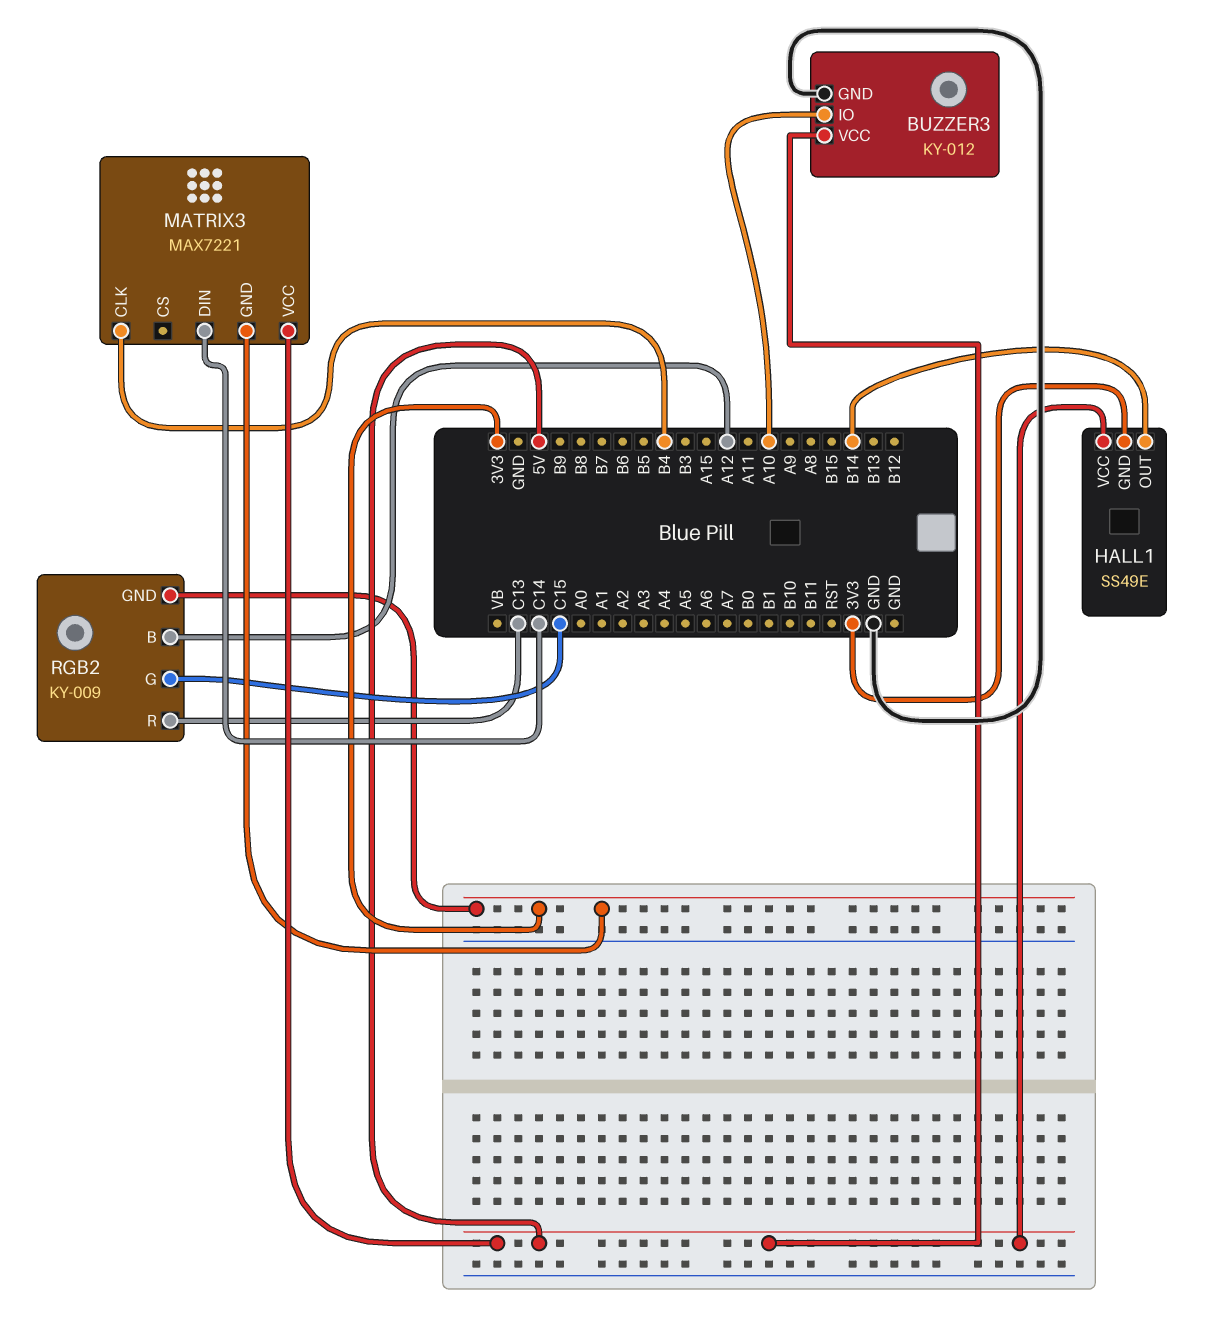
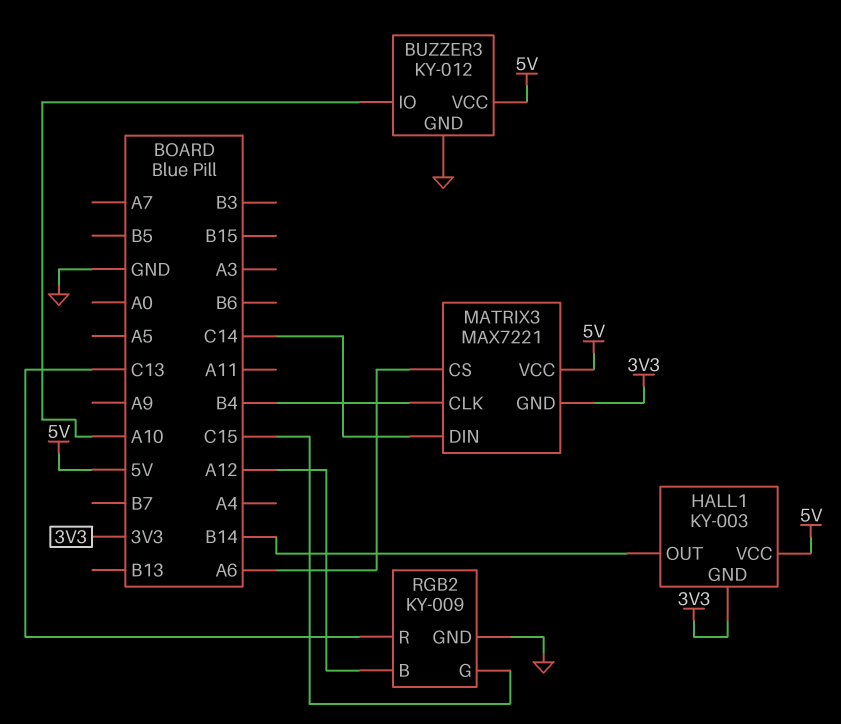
HALL1: SS49E -> KY-003
MATRIX3 pin CS: none -> A6
RGB2 pin GND: 3V3 -> GND

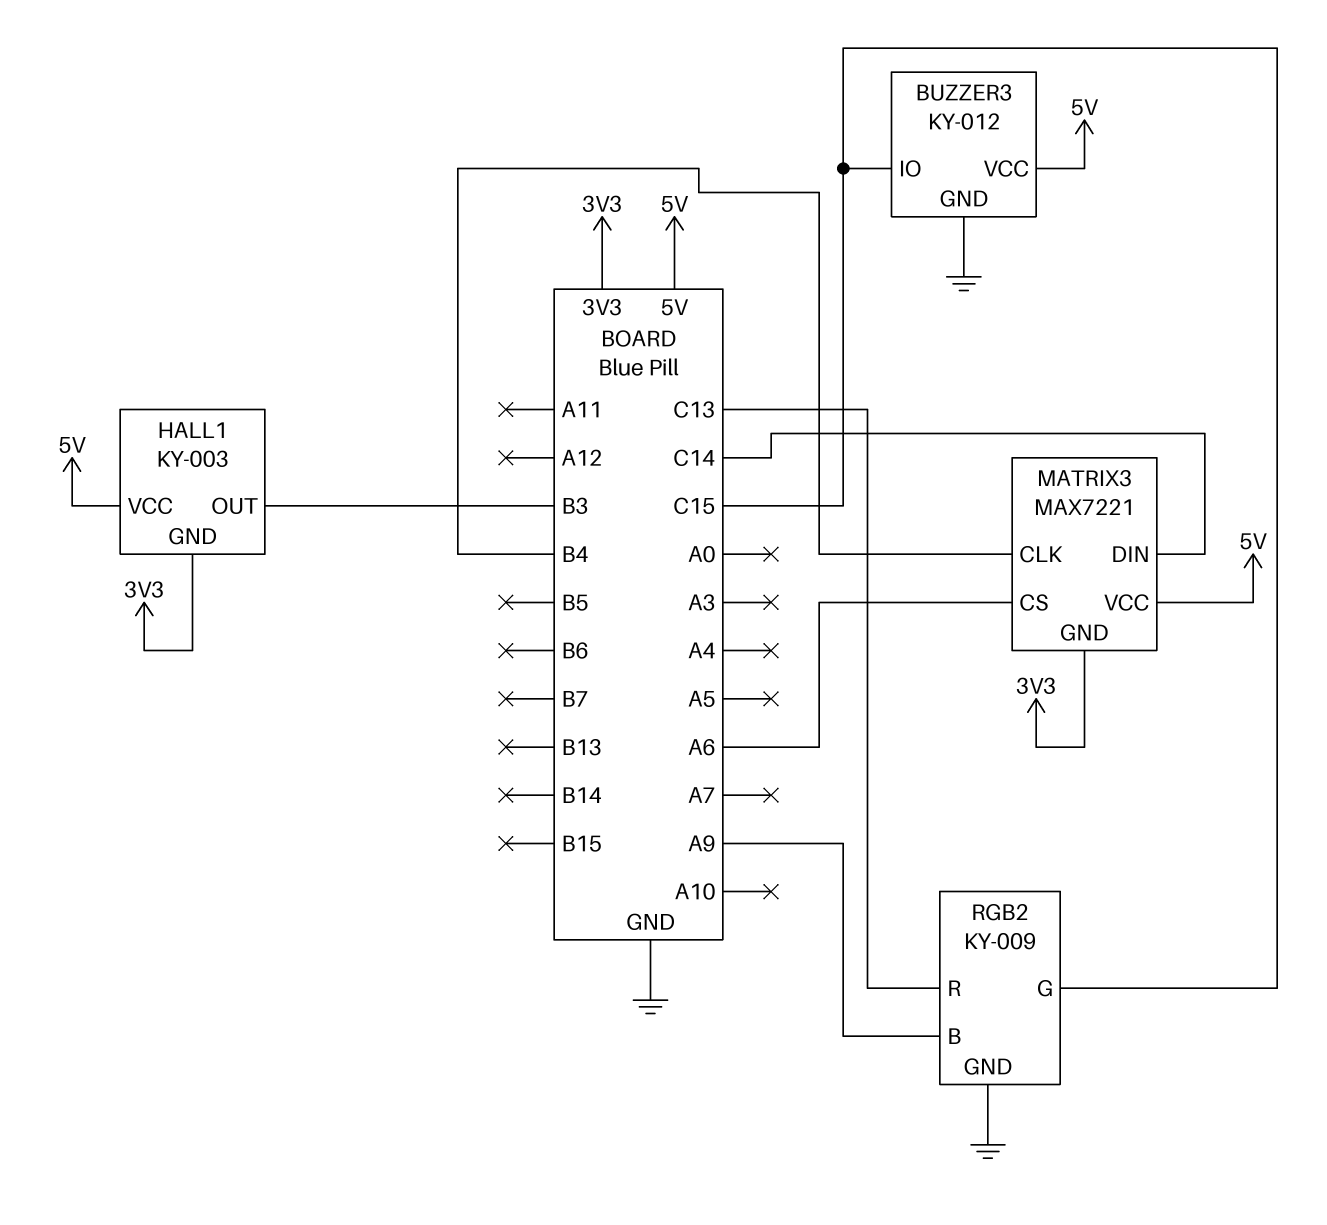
BUZZER3 pin IO: A10 -> C15
HALL1 pin OUT: B14 -> B3
RGB2 pin B: A12 -> A9

